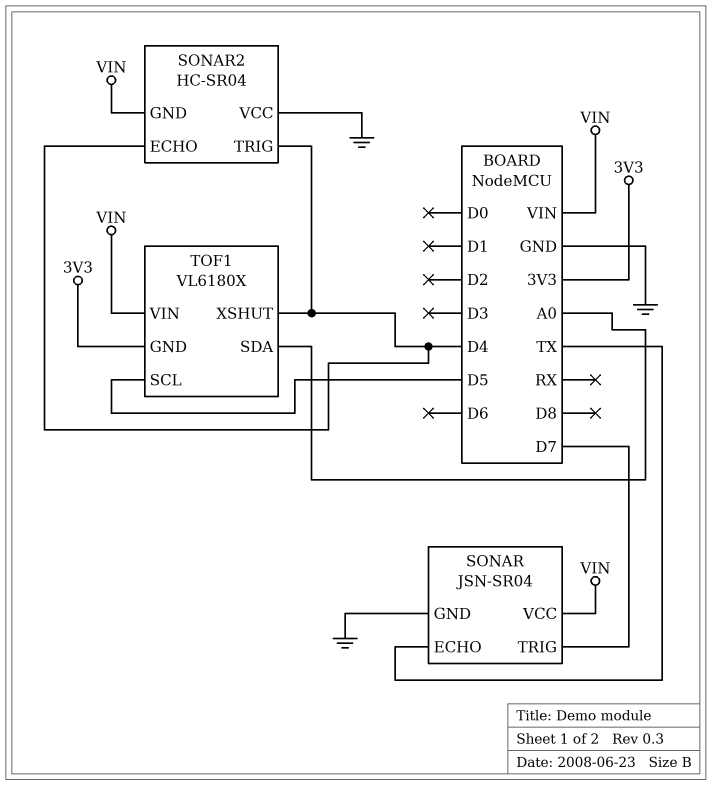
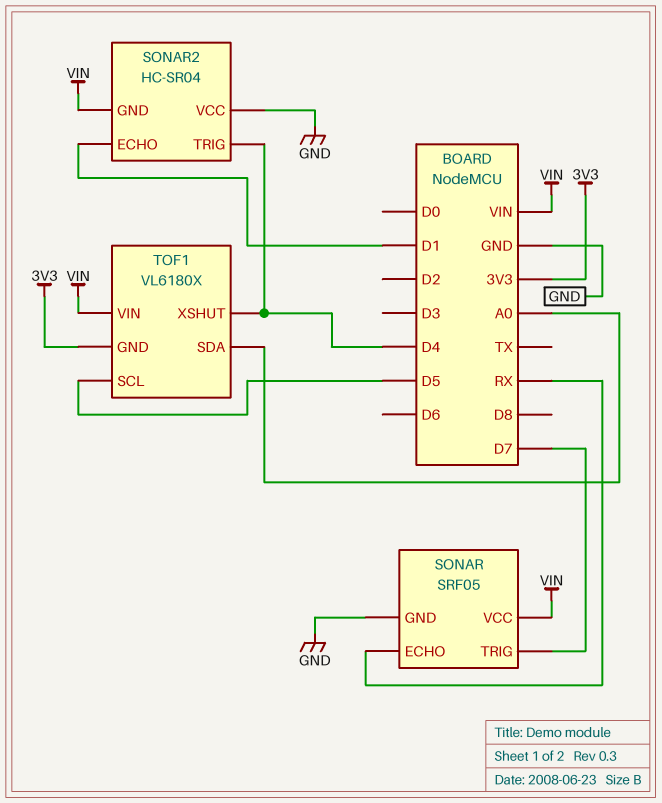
SONAR: JSN-SR04 -> SRF05
SONAR pin ECHO: TX -> RX
SONAR2 pin ECHO: D4 -> D1

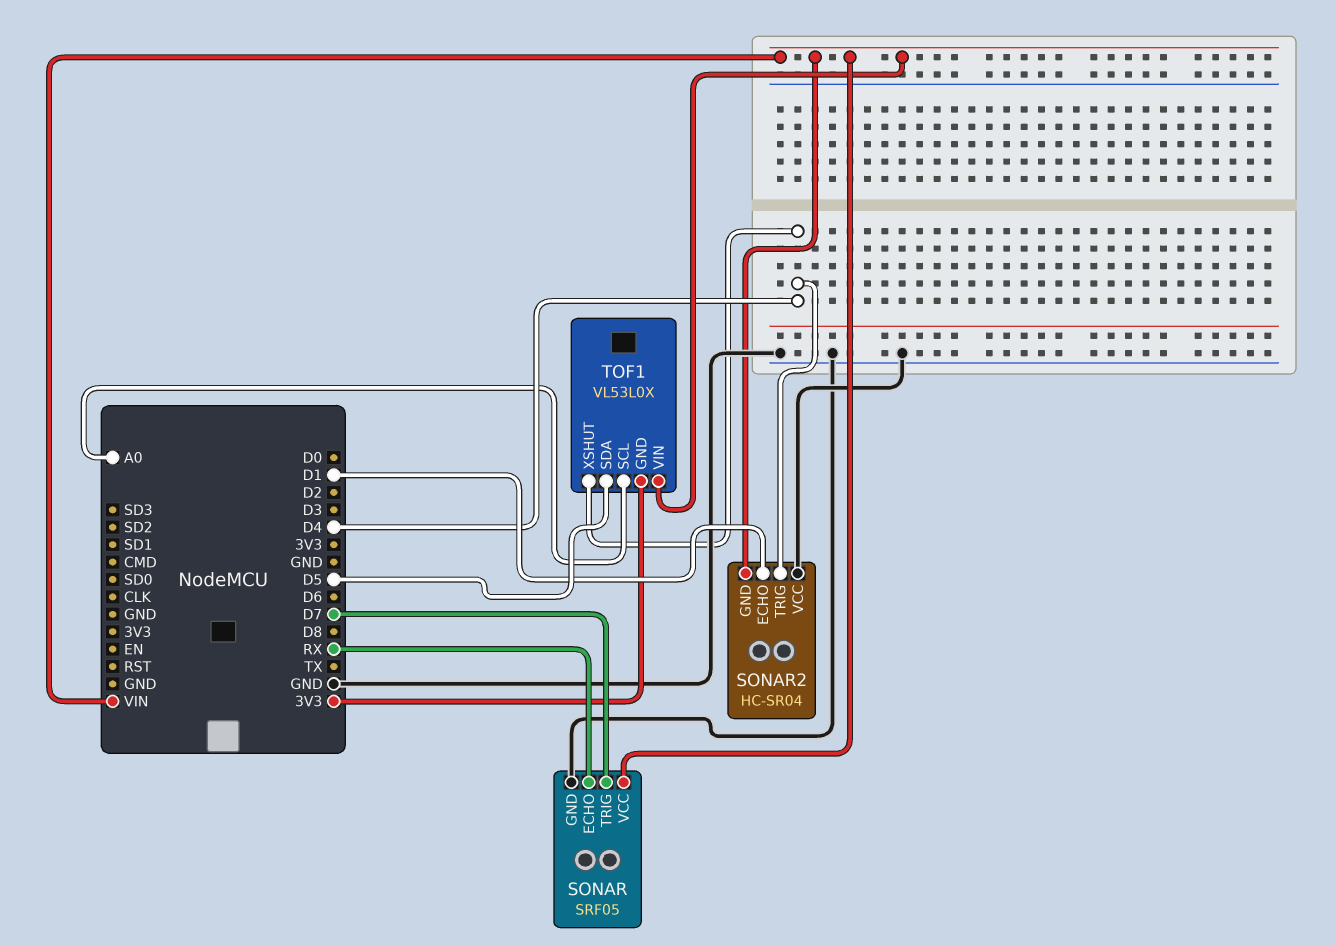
TOF1: VL6180X -> VL53L0X
TOF1 pin SCL: D5 -> A0
TOF1 pin SDA: A0 -> D5

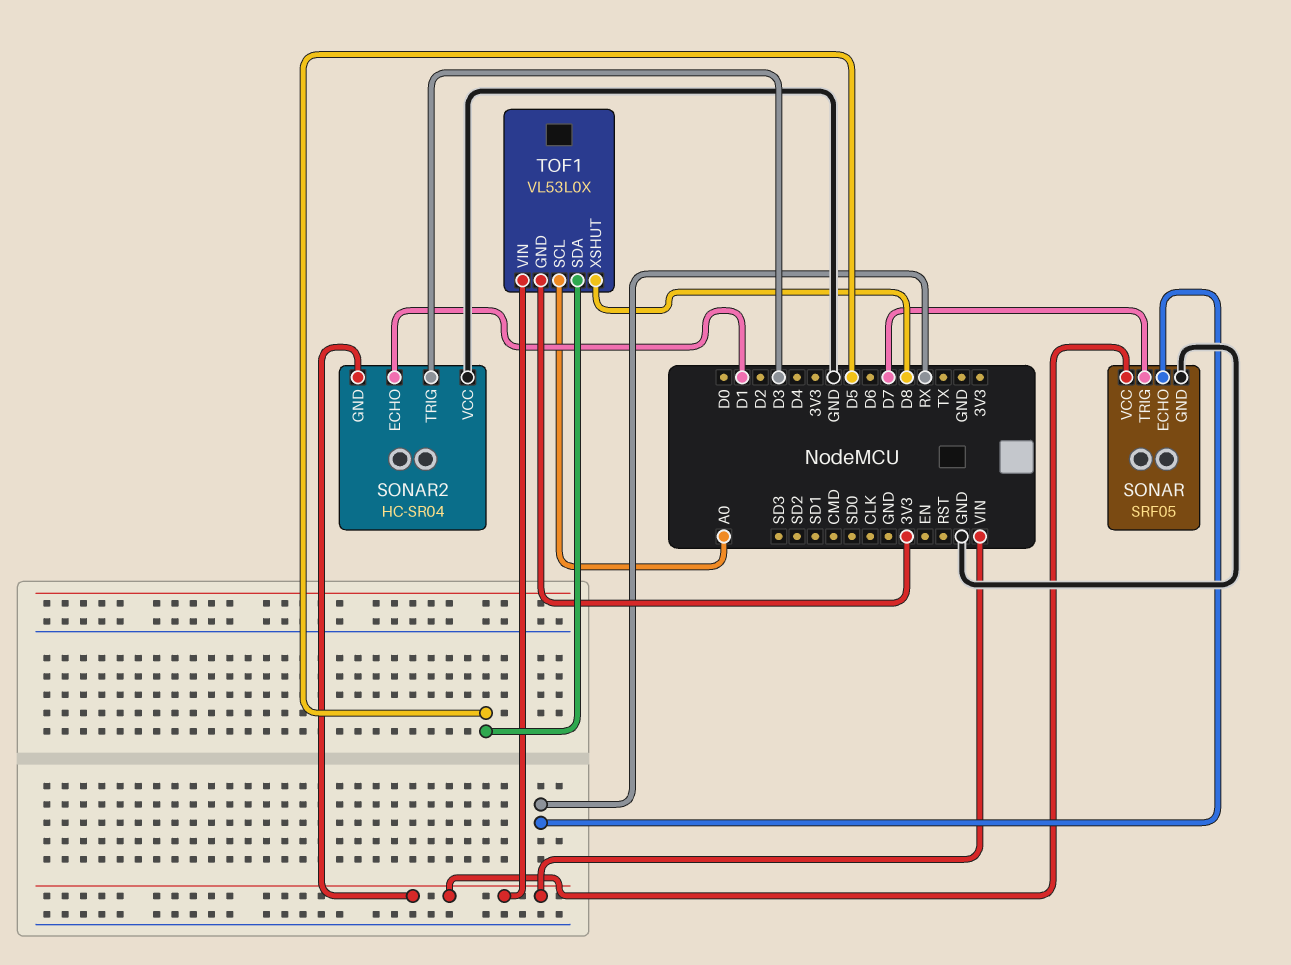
SONAR2 pin TRIG: D4 -> D3
TOF1 pin XSHUT: D4 -> D8

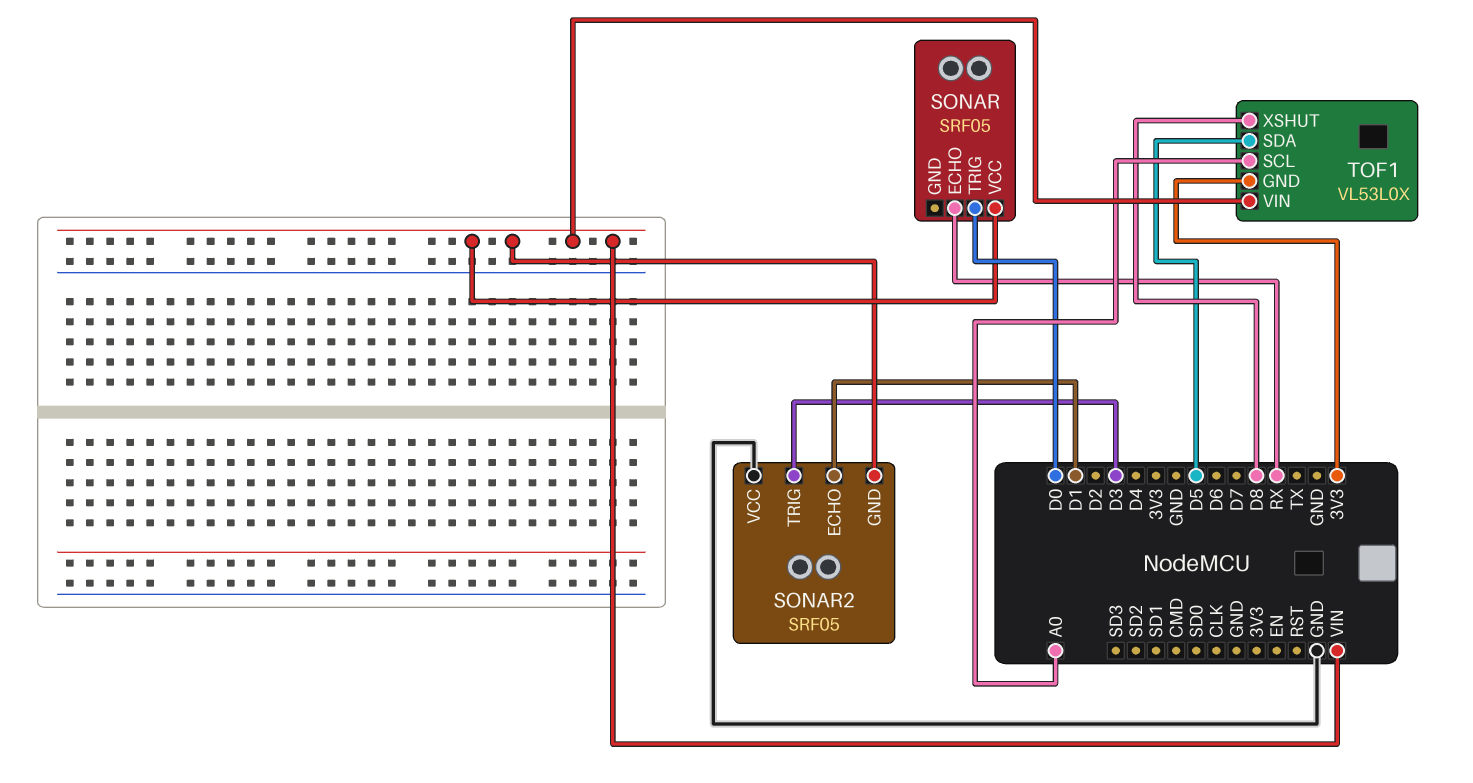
SONAR pin GND: GND -> none
SONAR pin TRIG: D7 -> D0
SONAR2: HC-SR04 -> SRF05

